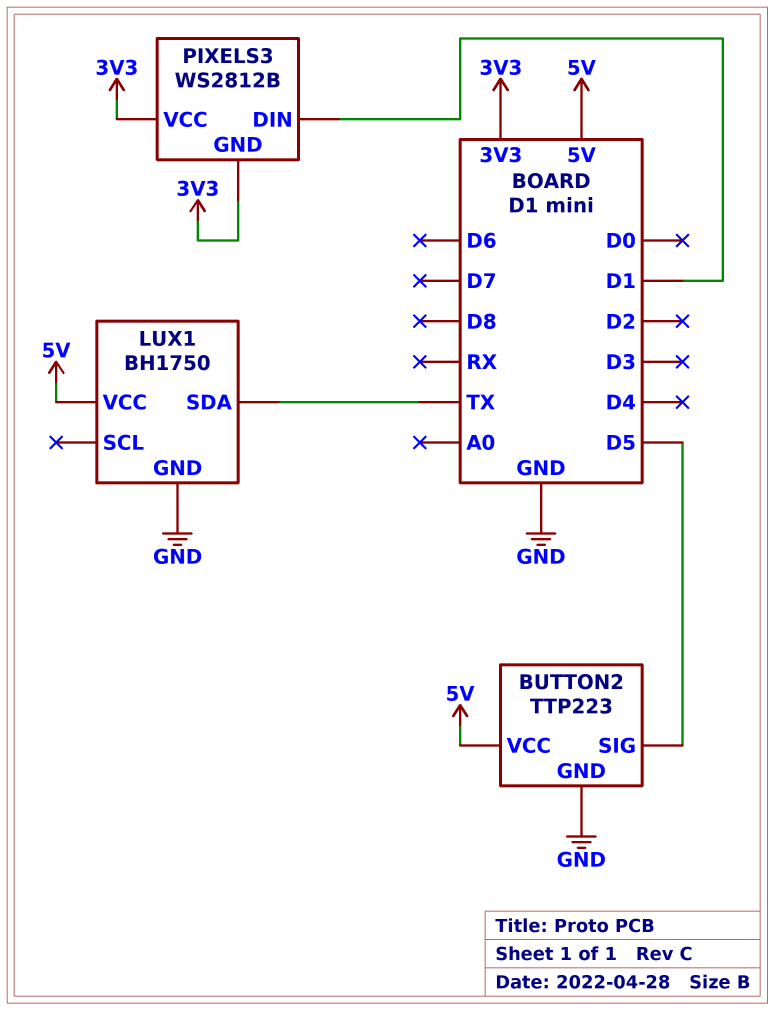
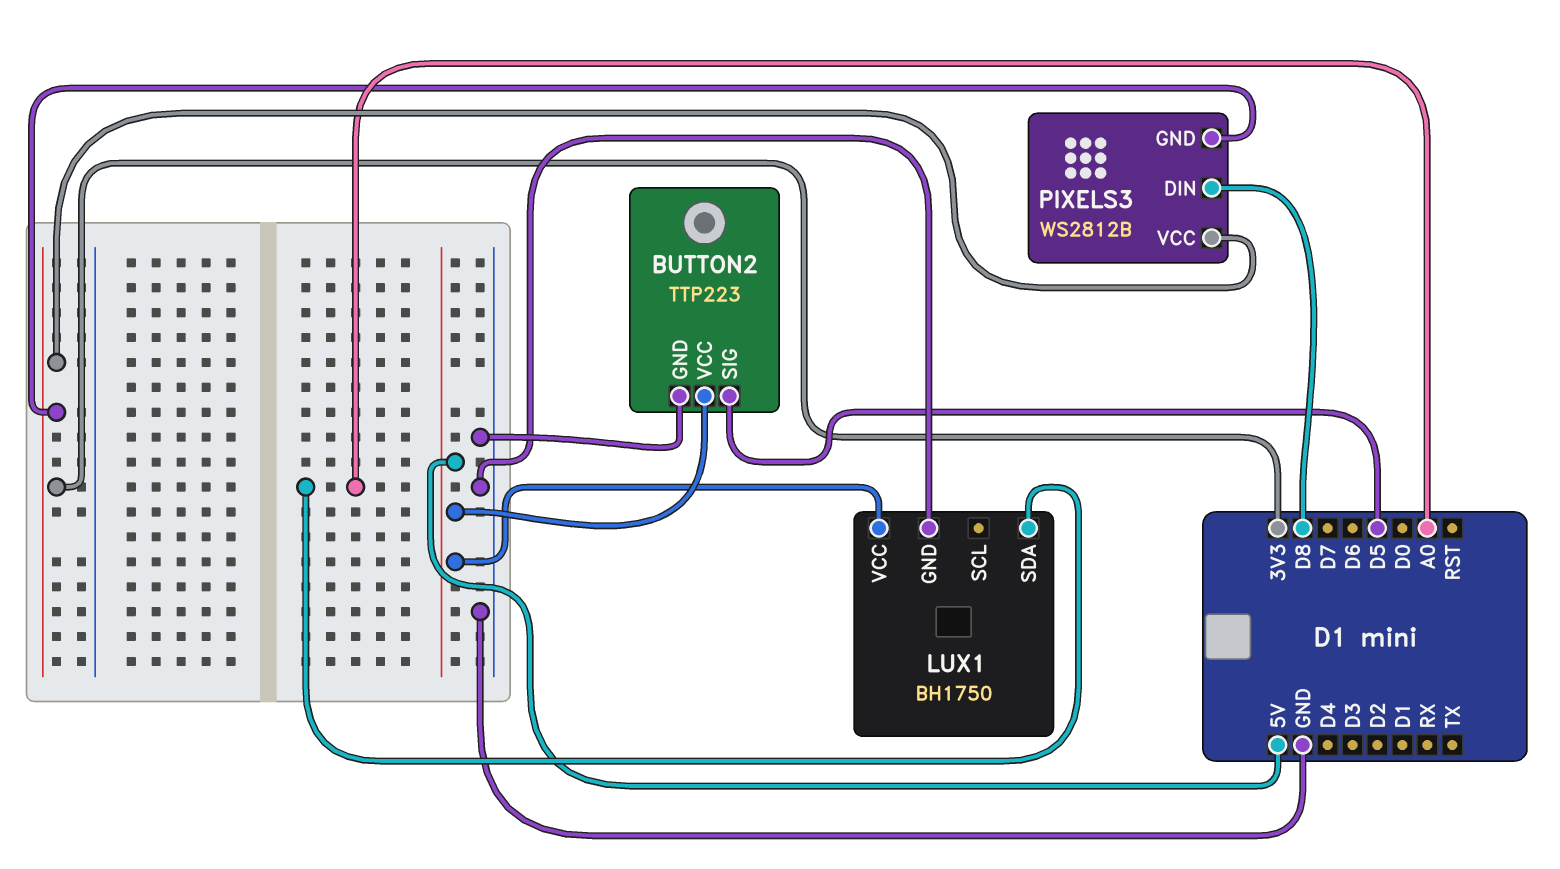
LUX1 pin SDA: TX -> A0
PIXELS3 pin DIN: D1 -> D8

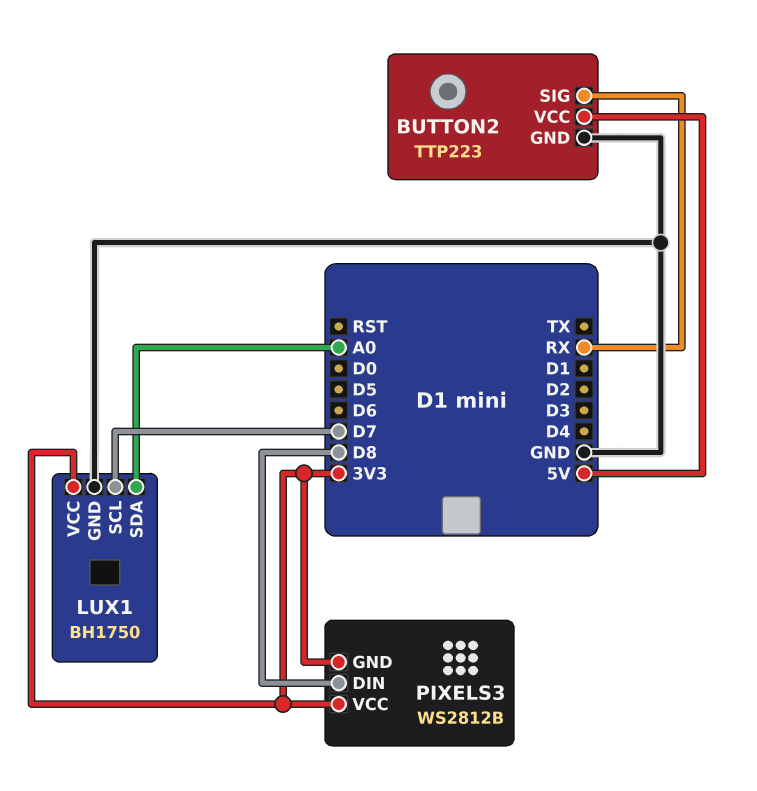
BUTTON2 pin SIG: D5 -> RX
LUX1 pin SCL: none -> D7
LUX1 pin VCC: 5V -> 3V3

